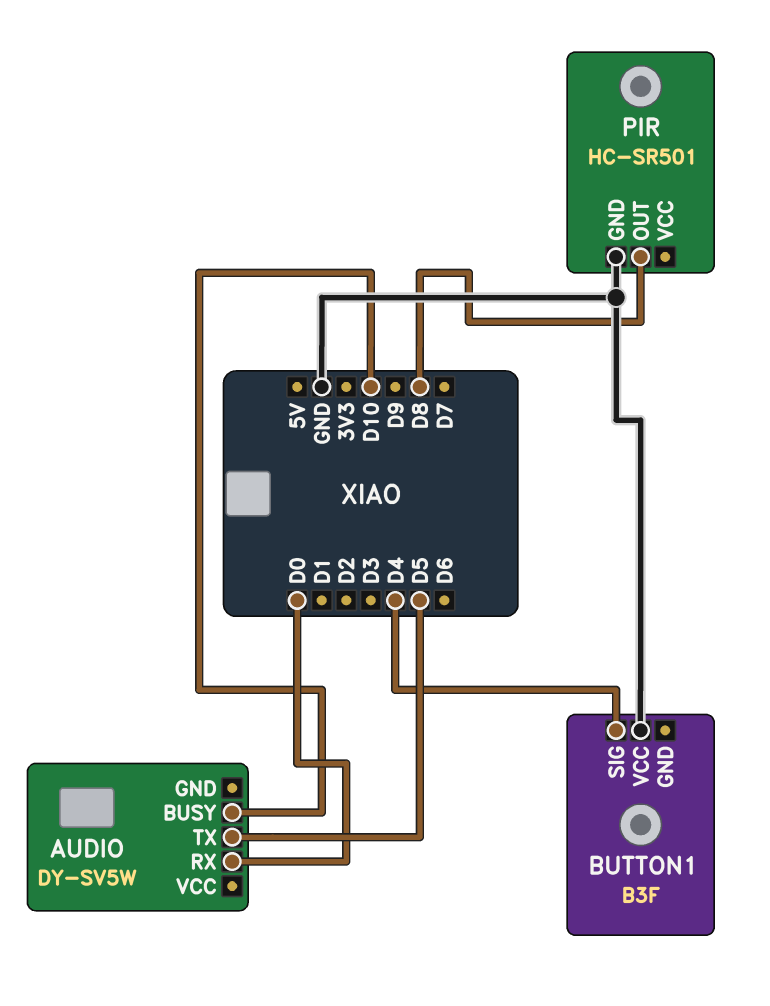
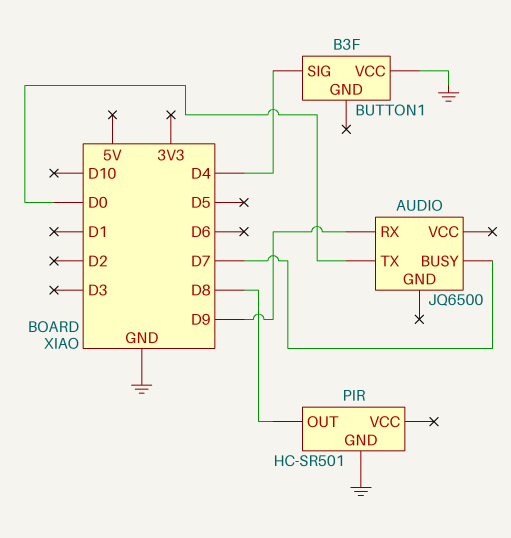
AUDIO: DY-SV5W -> JQ6500
AUDIO pin BUSY: D10 -> D7
AUDIO pin RX: D0 -> D9
AUDIO pin TX: D5 -> D0

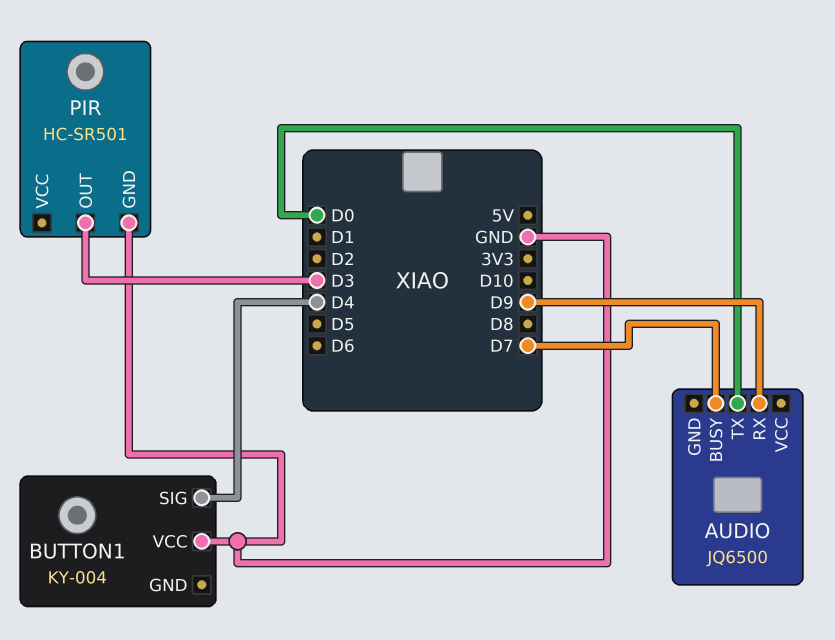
BUTTON1: B3F -> KY-004
PIR pin OUT: D8 -> D3

